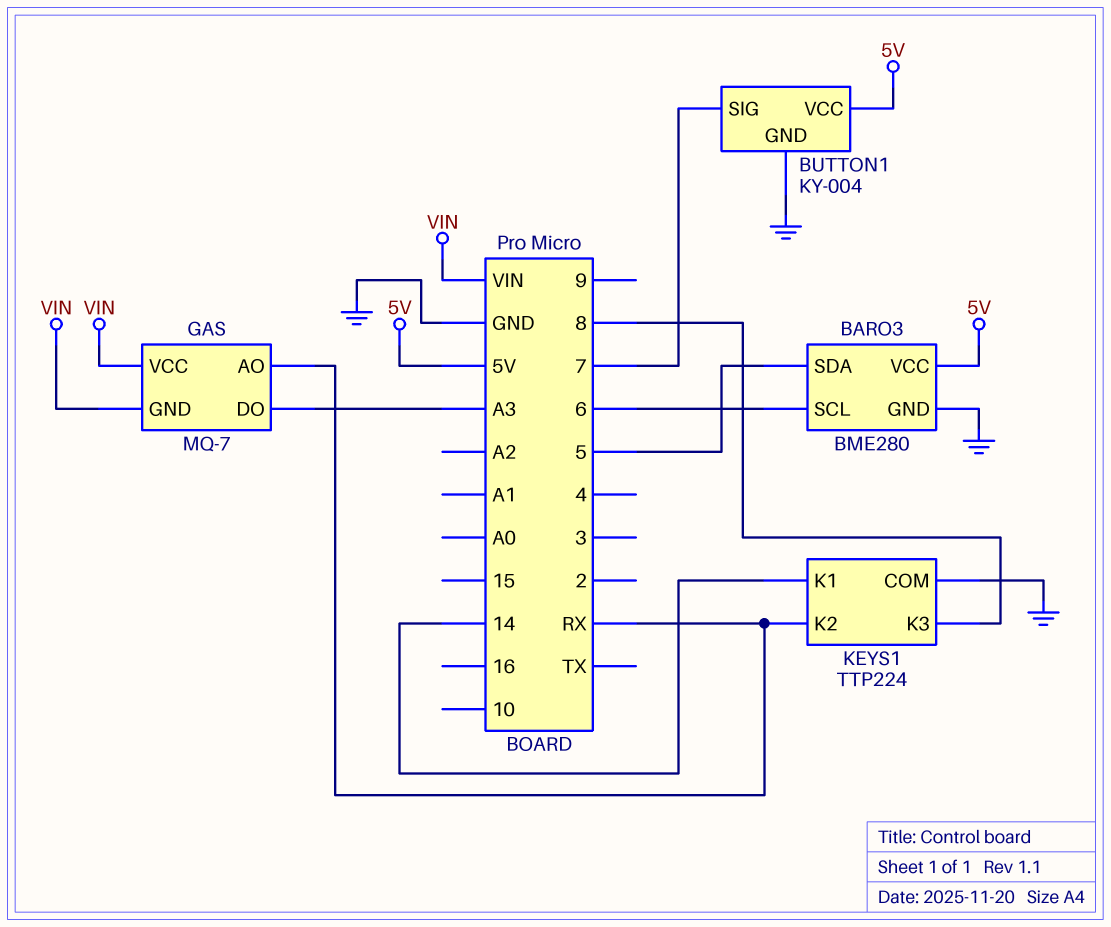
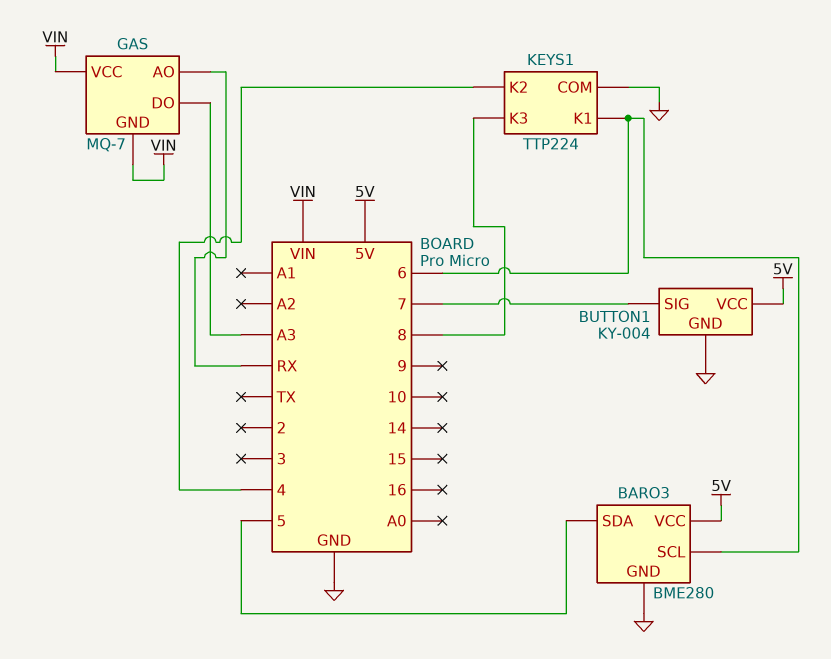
KEYS1 pin K1: 14 -> 6
KEYS1 pin K2: RX -> 4

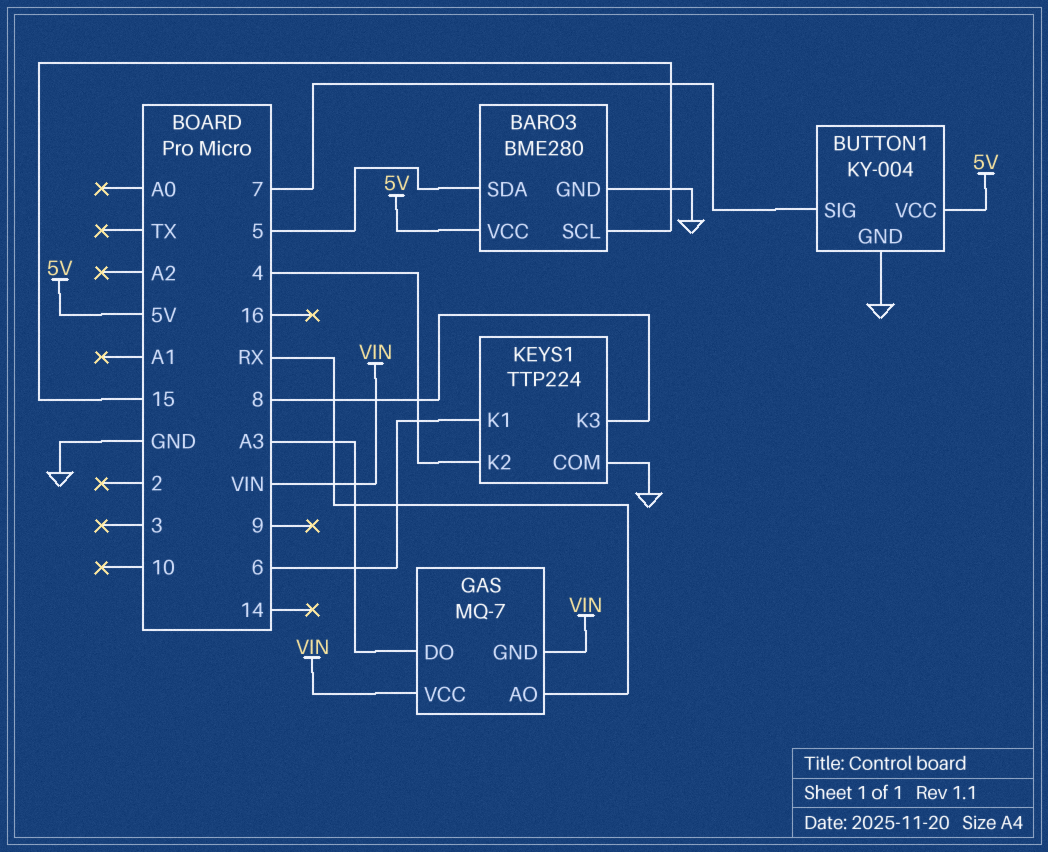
BARO3 pin SCL: 6 -> 15

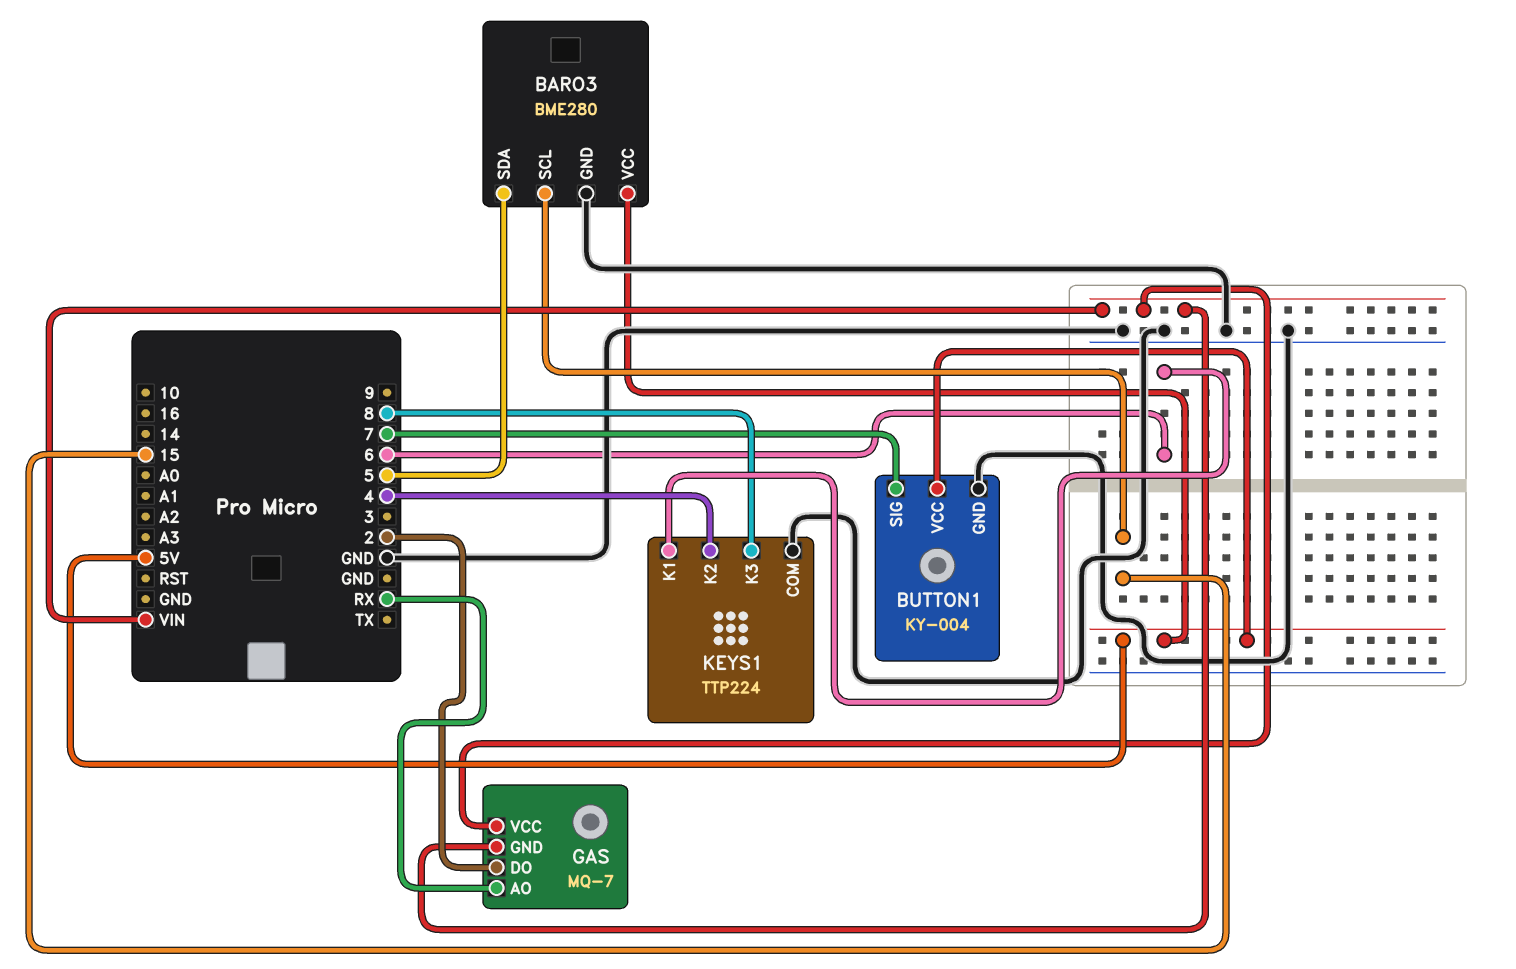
GAS pin DO: A3 -> 2

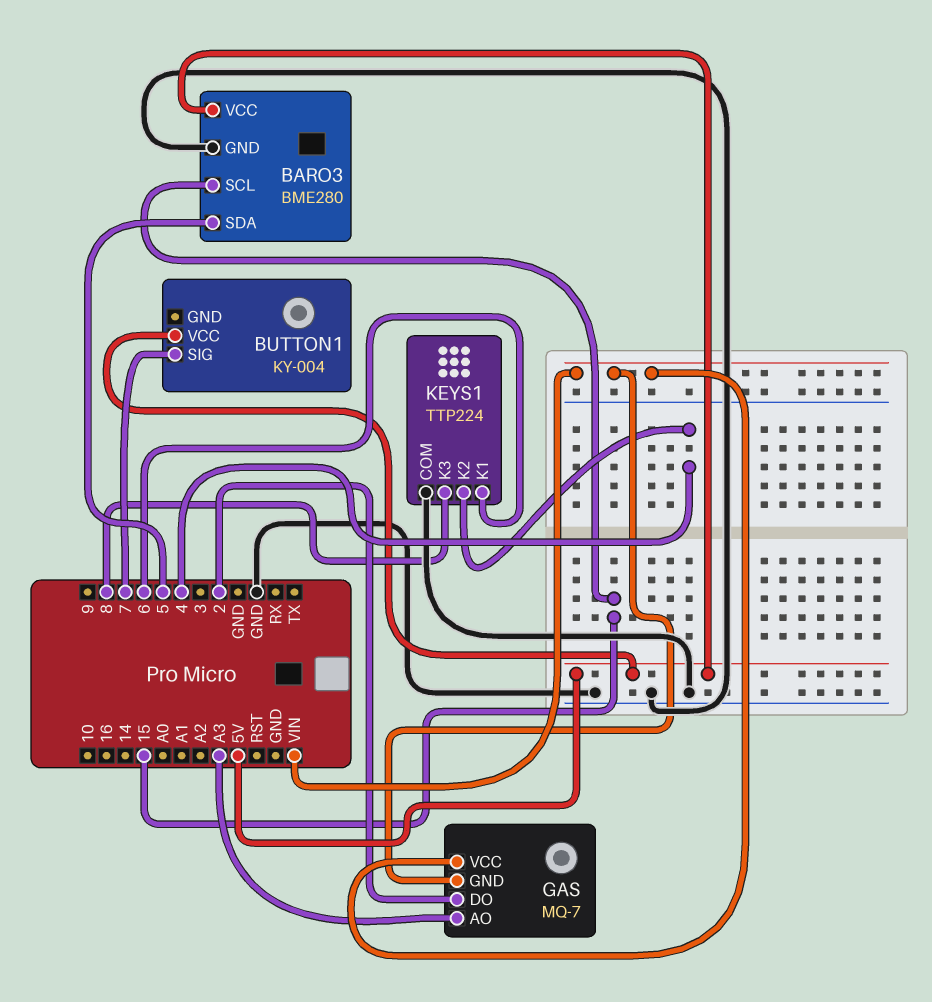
BUTTON1 pin GND: GND -> none
GAS pin AO: RX -> A3

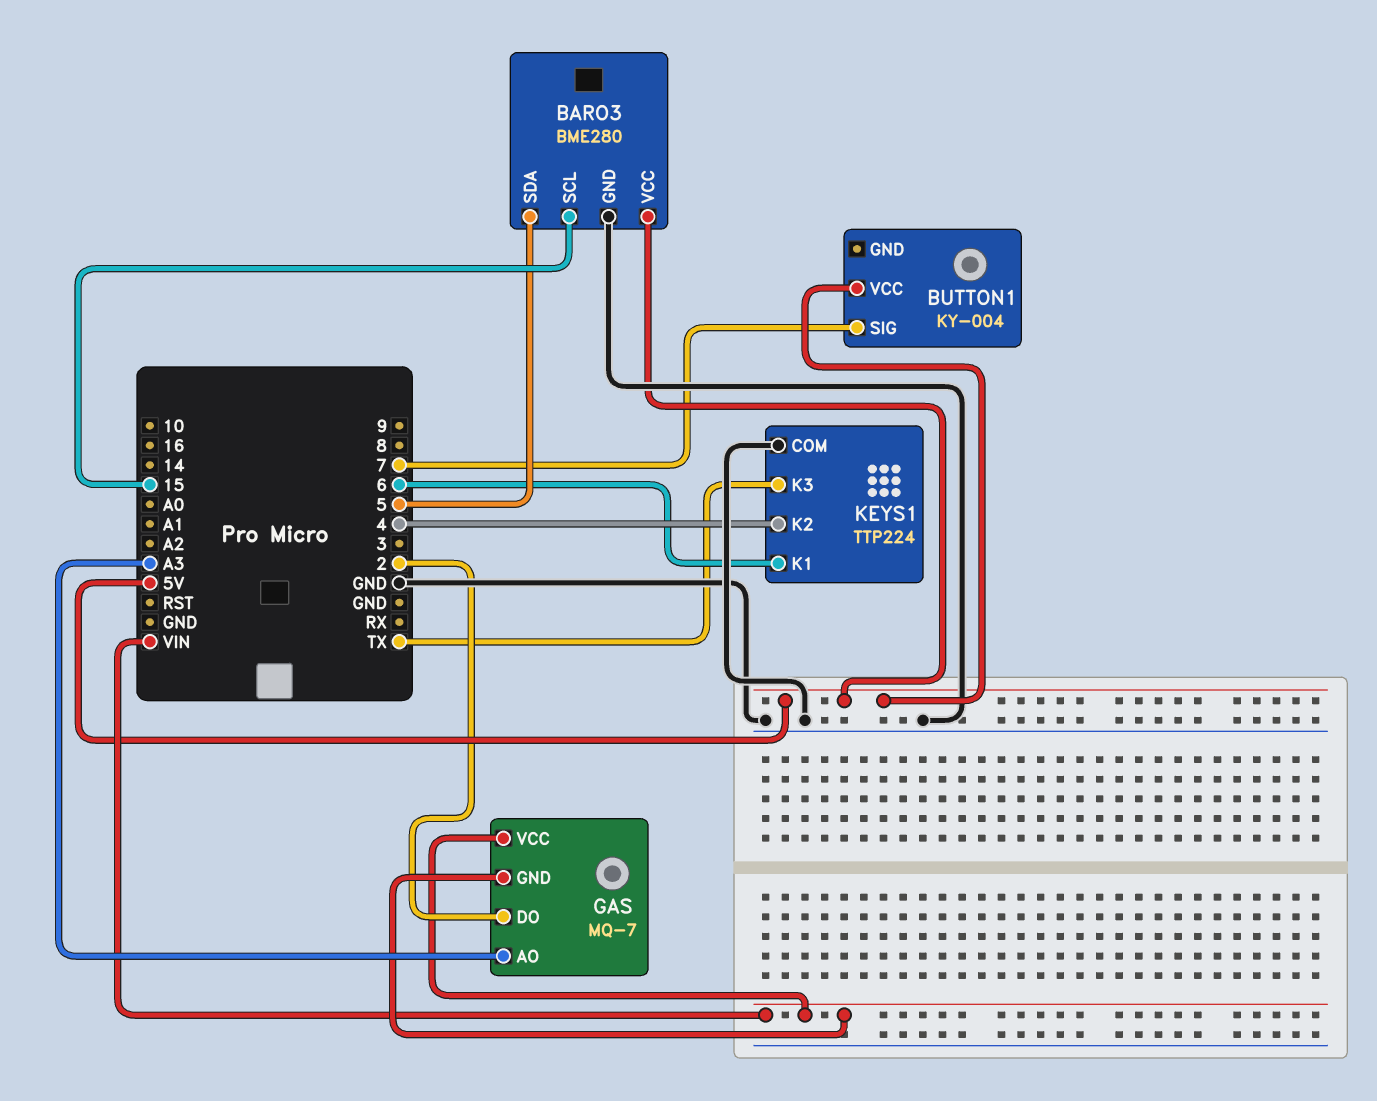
KEYS1 pin K3: 8 -> TX

